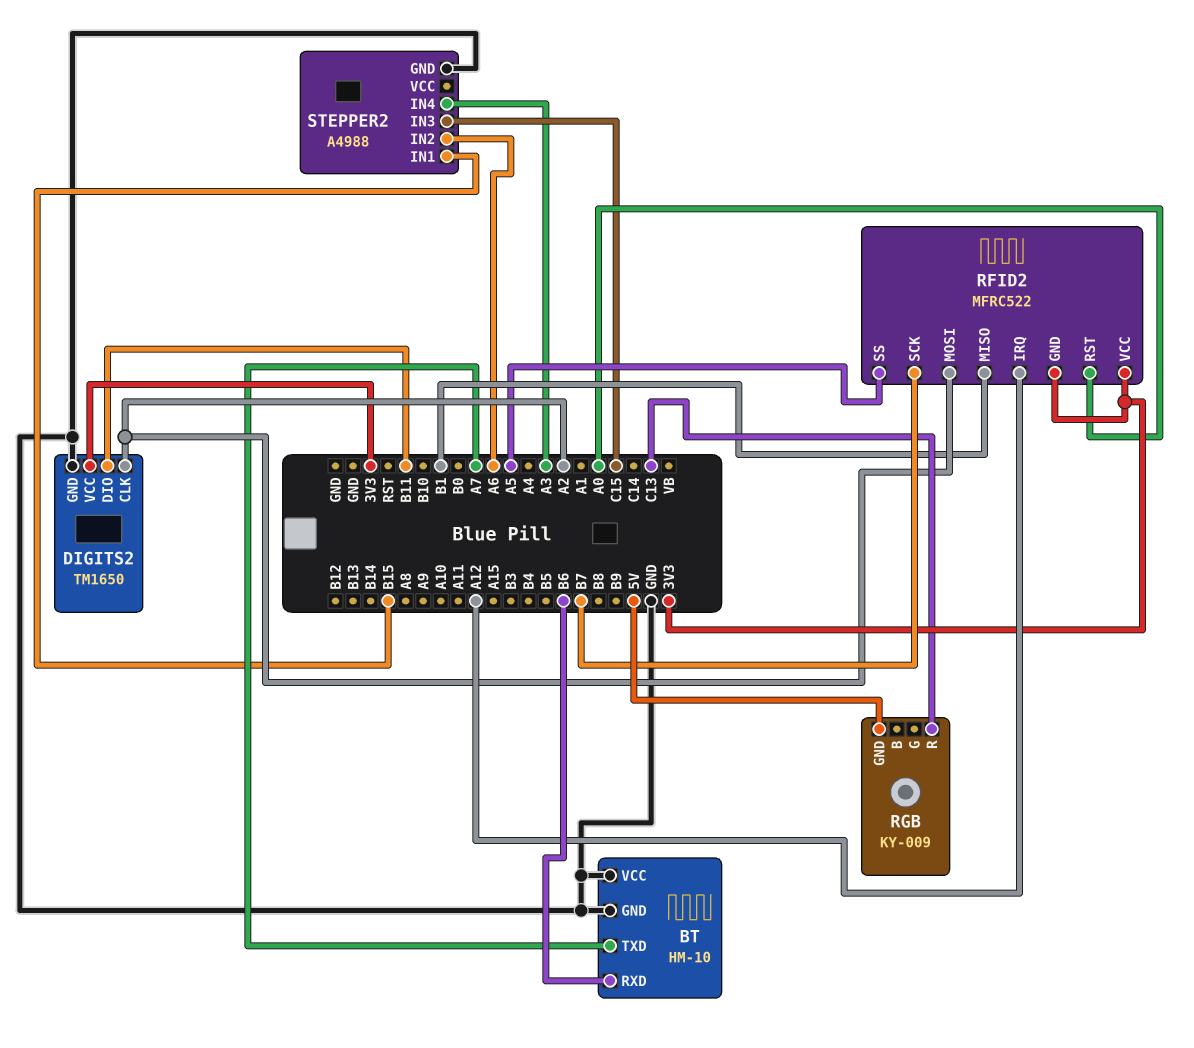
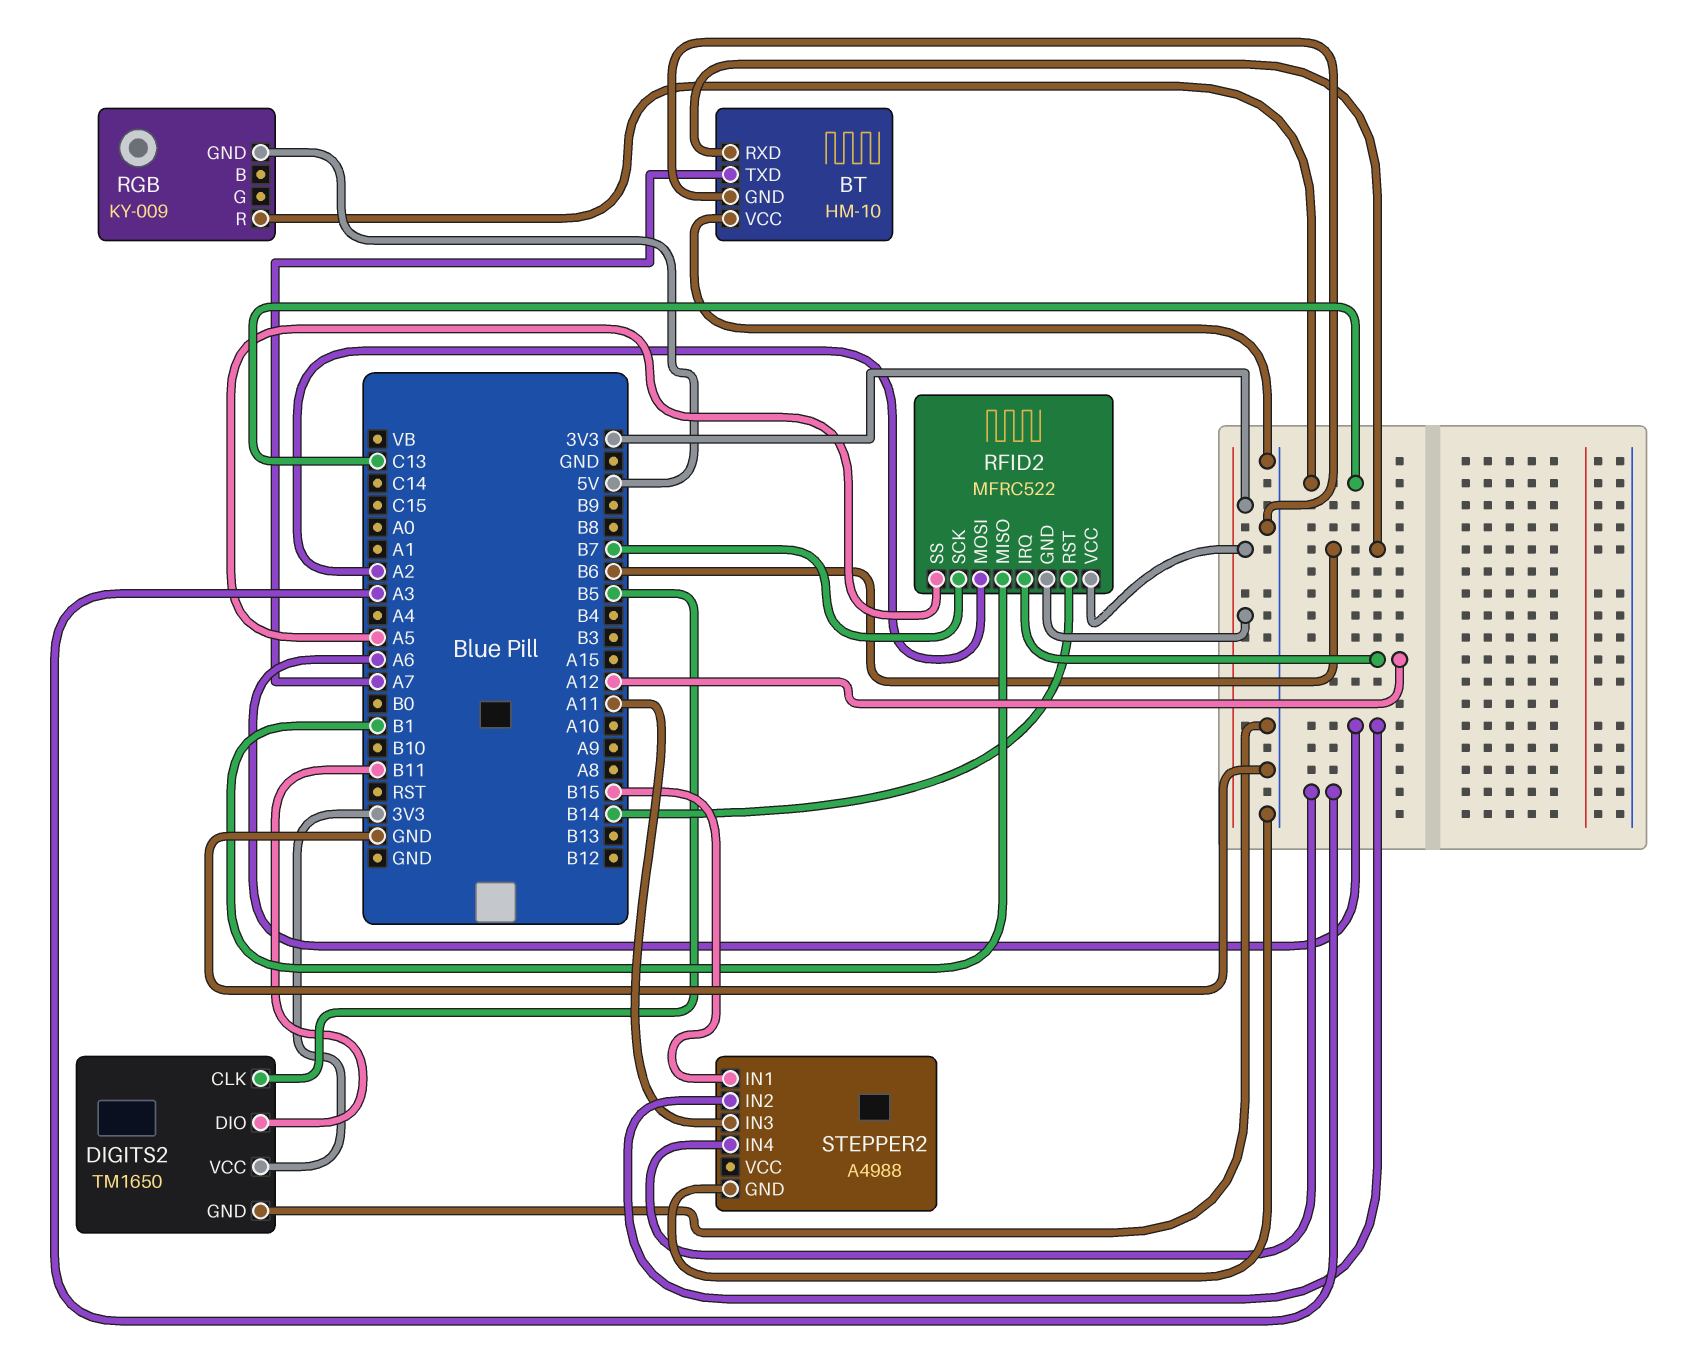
DIGITS2 pin CLK: A2 -> B5
RFID2 pin RST: A0 -> B14
STEPPER2 pin IN3: C15 -> A11

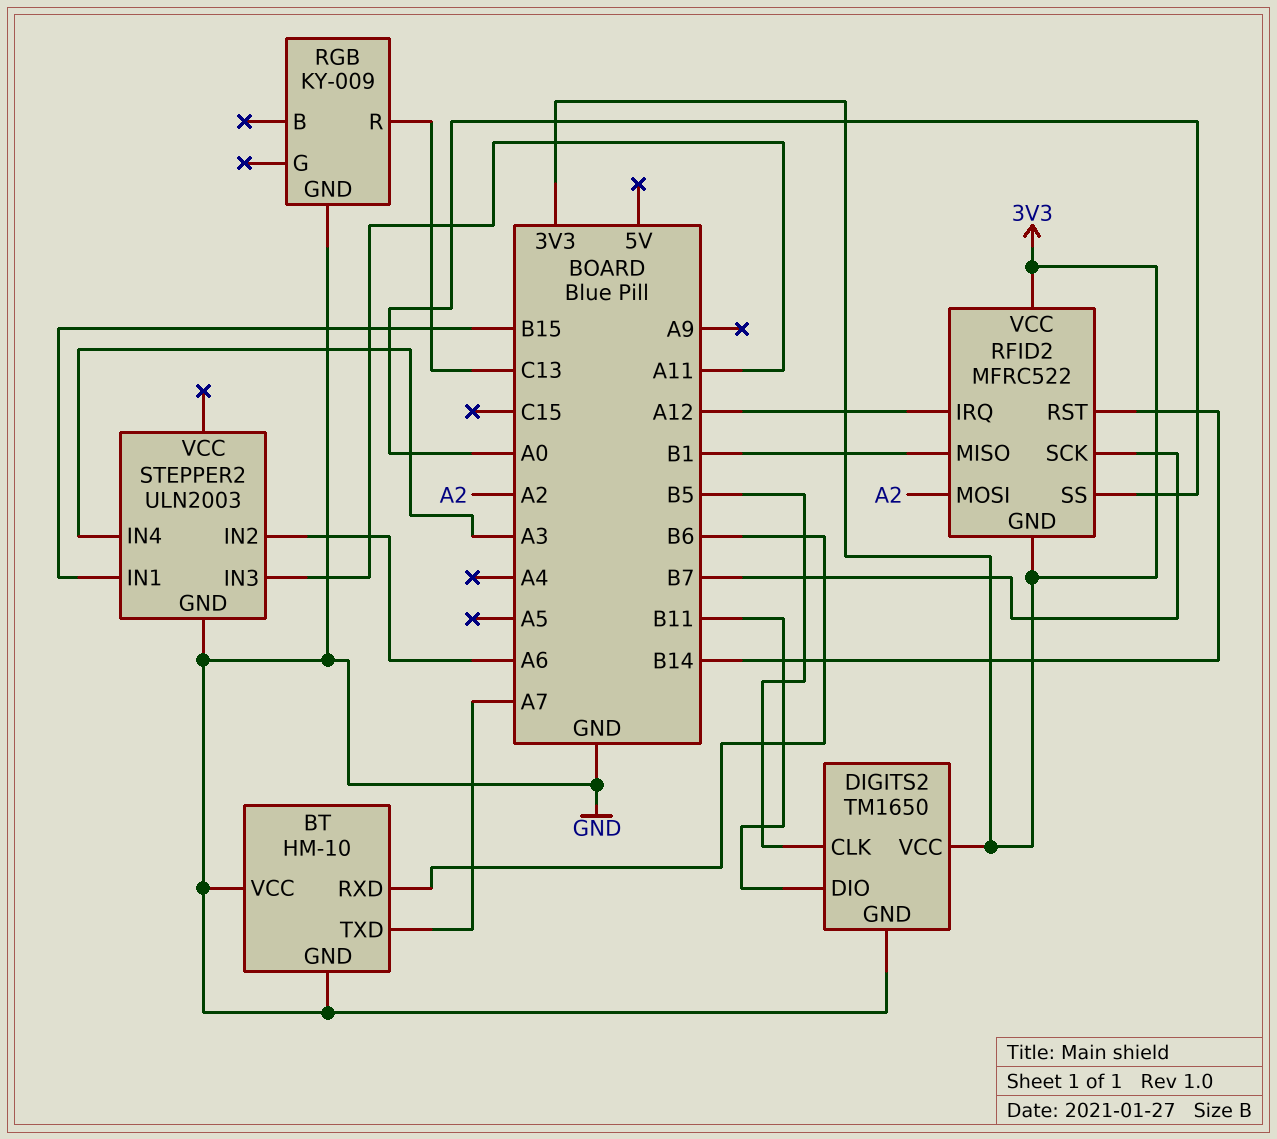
RFID2 pin SS: A5 -> A0
RGB pin GND: 5V -> GND
STEPPER2: A4988 -> ULN2003

